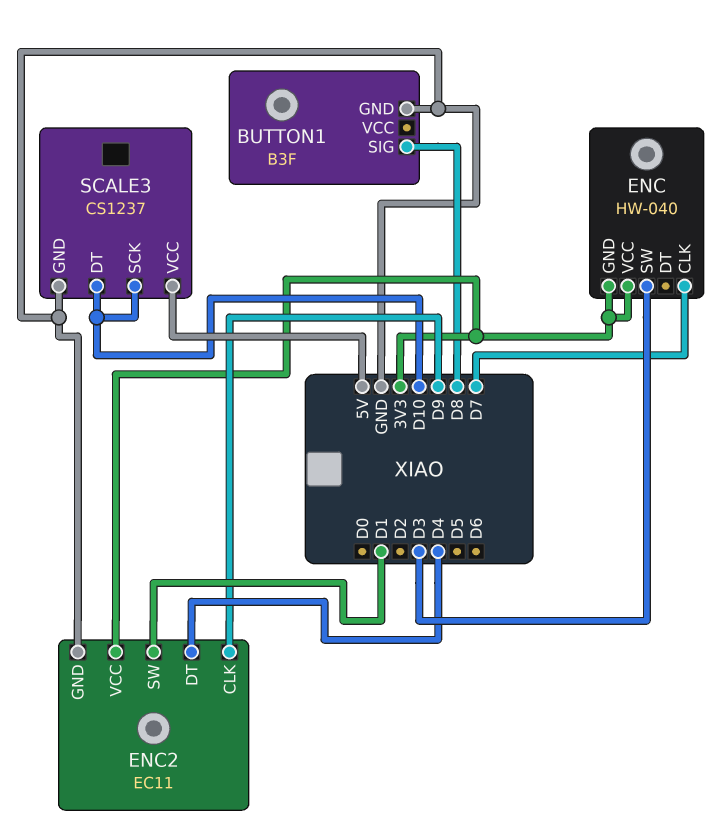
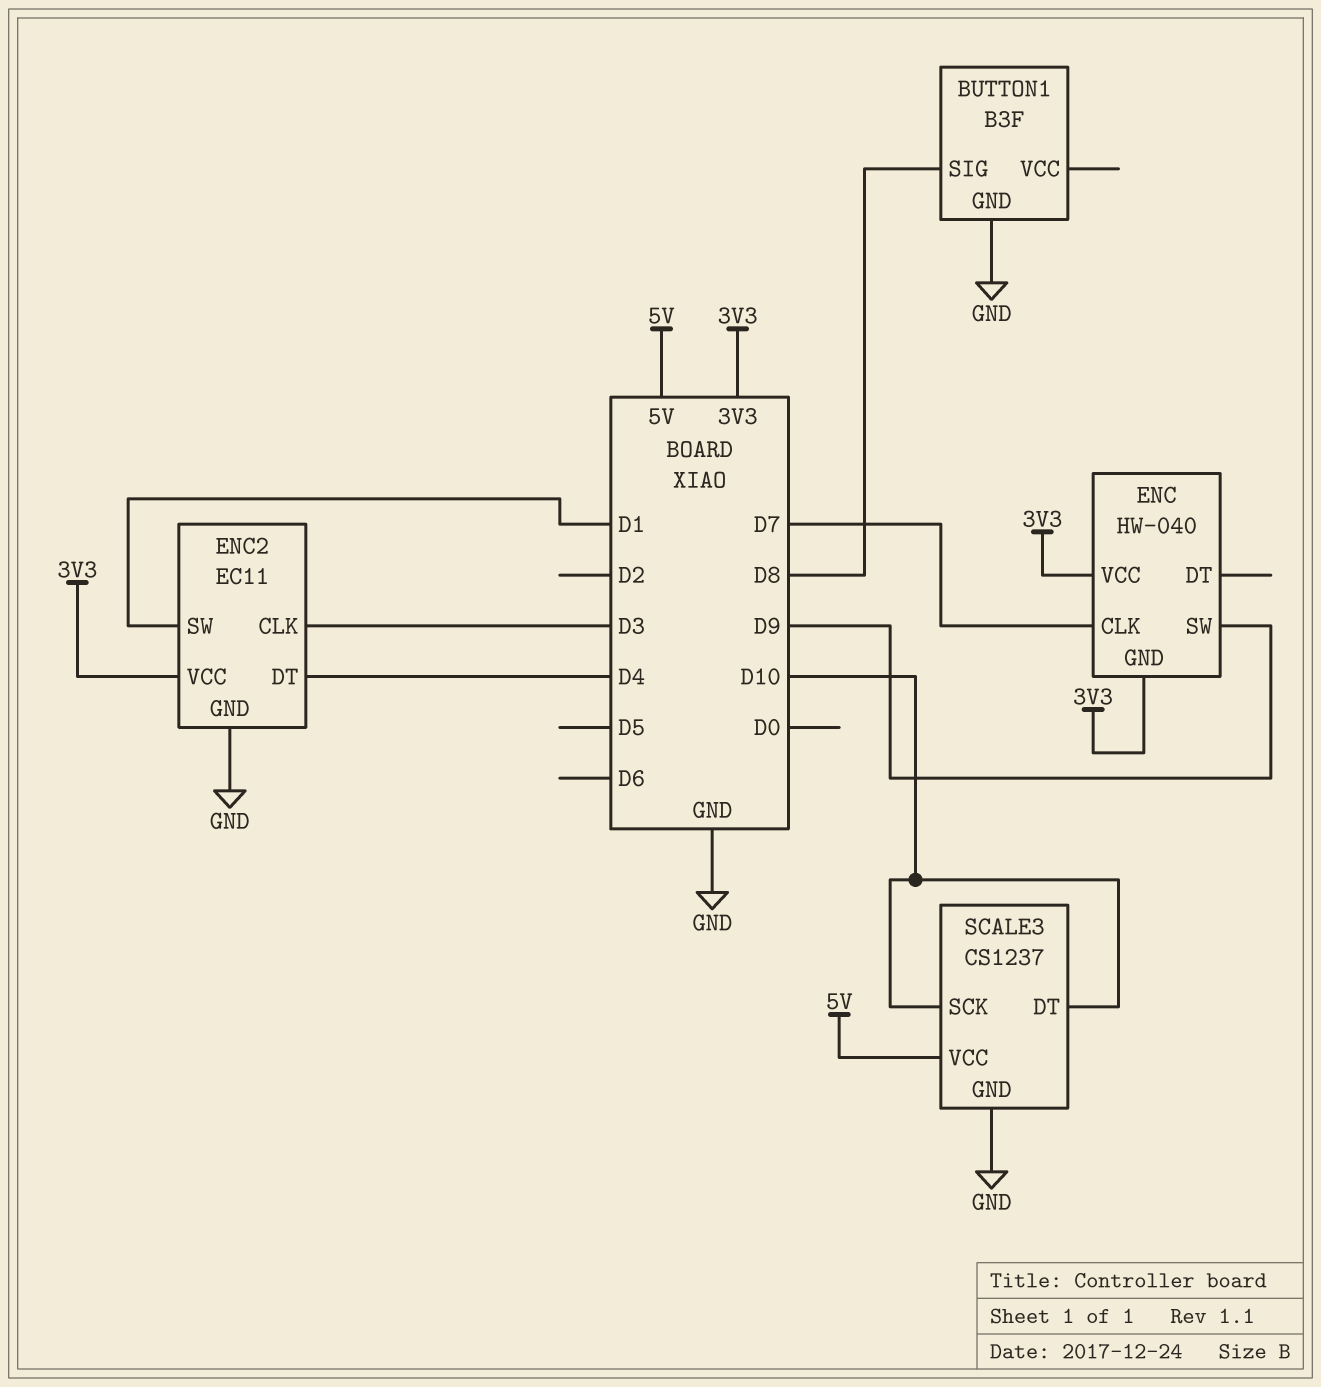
ENC pin SW: D3 -> D9
ENC2 pin CLK: D9 -> D3

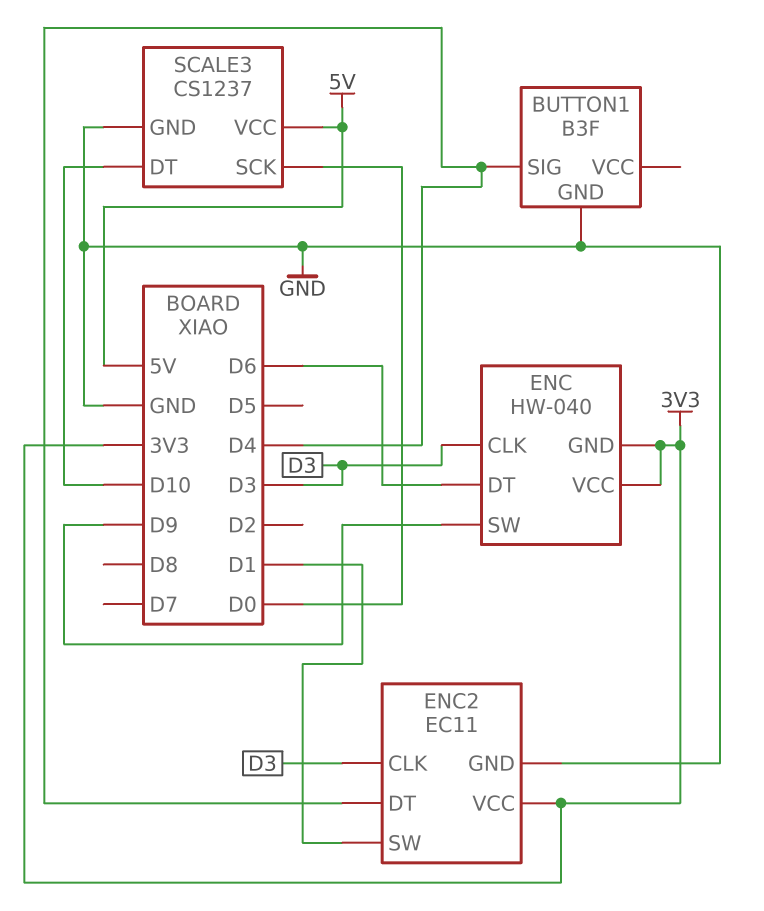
BUTTON1 pin SIG: D8 -> D4
ENC pin CLK: D7 -> D3
ENC pin DT: none -> D6
SCALE3 pin SCK: D10 -> D0

